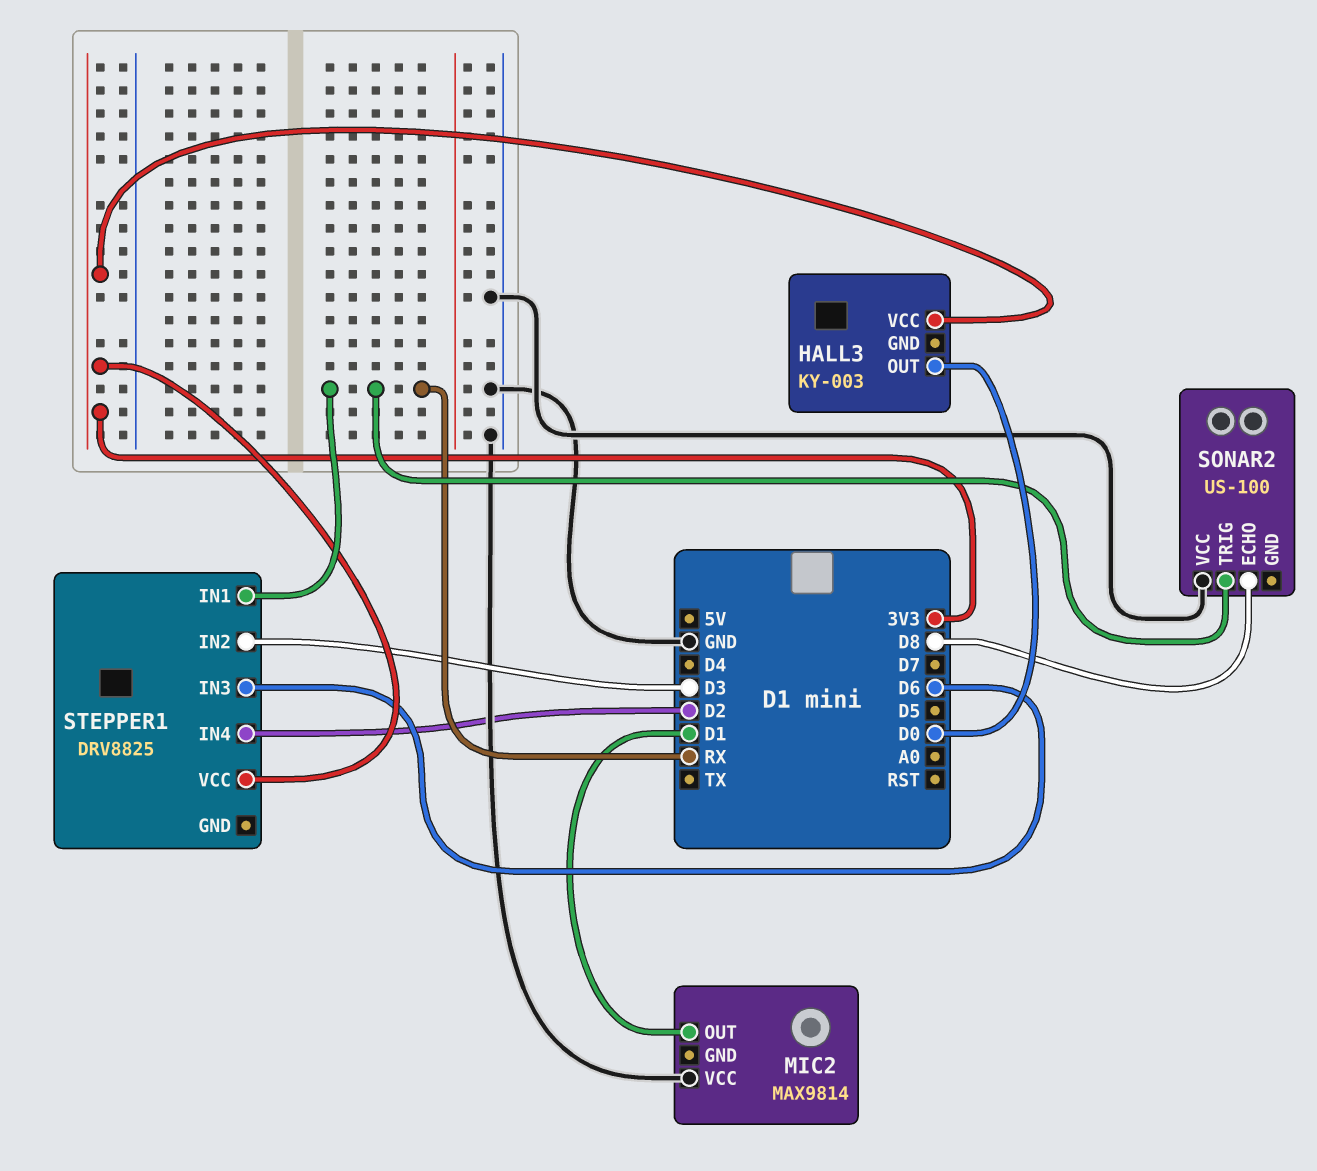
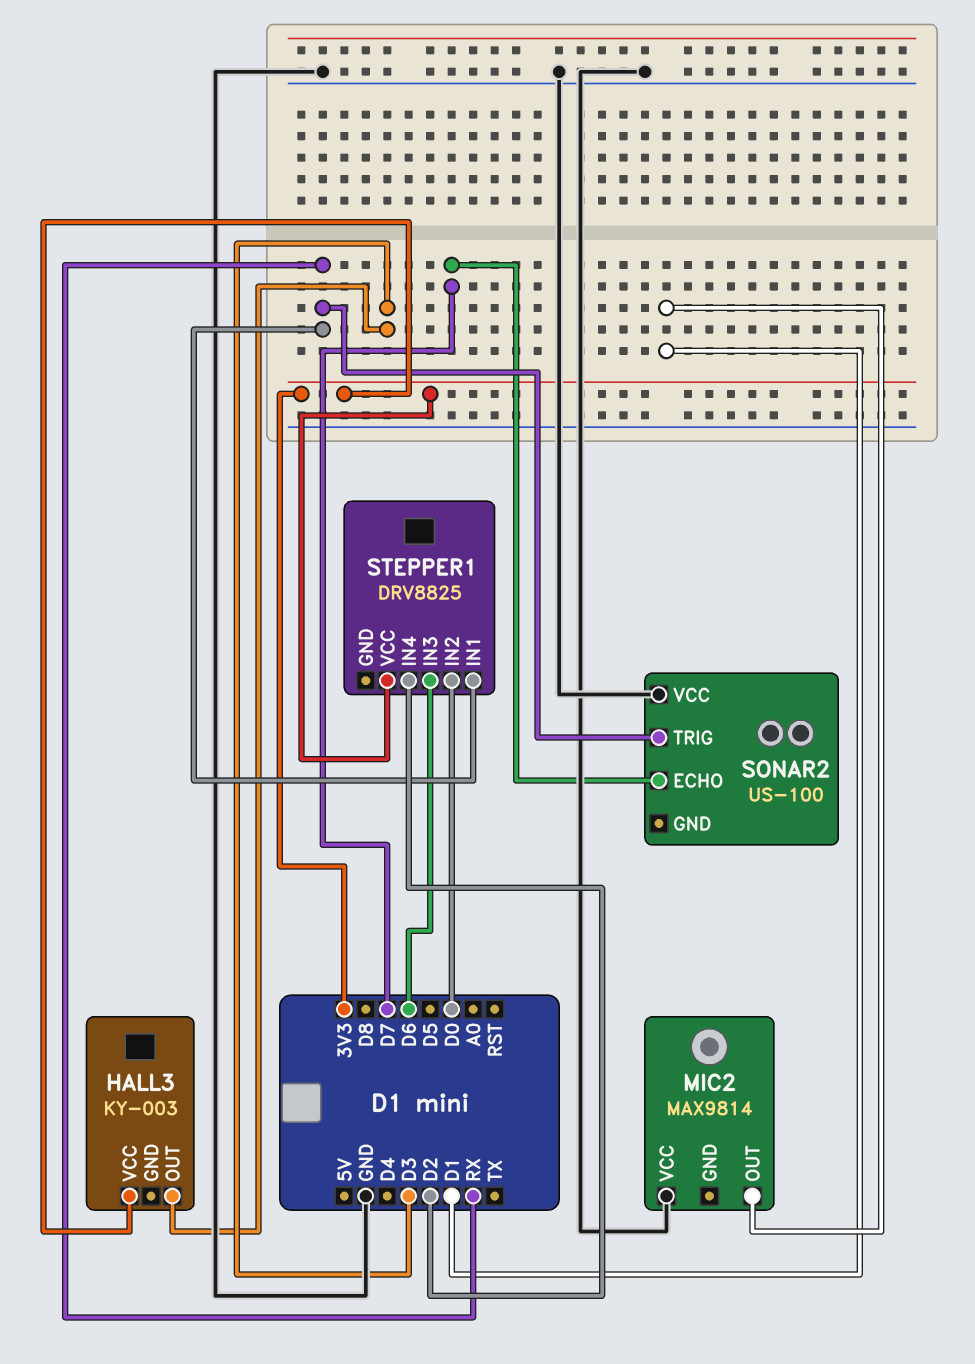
HALL3 pin OUT: D0 -> D3
SONAR2 pin ECHO: D8 -> D7
STEPPER1 pin IN2: D3 -> D0

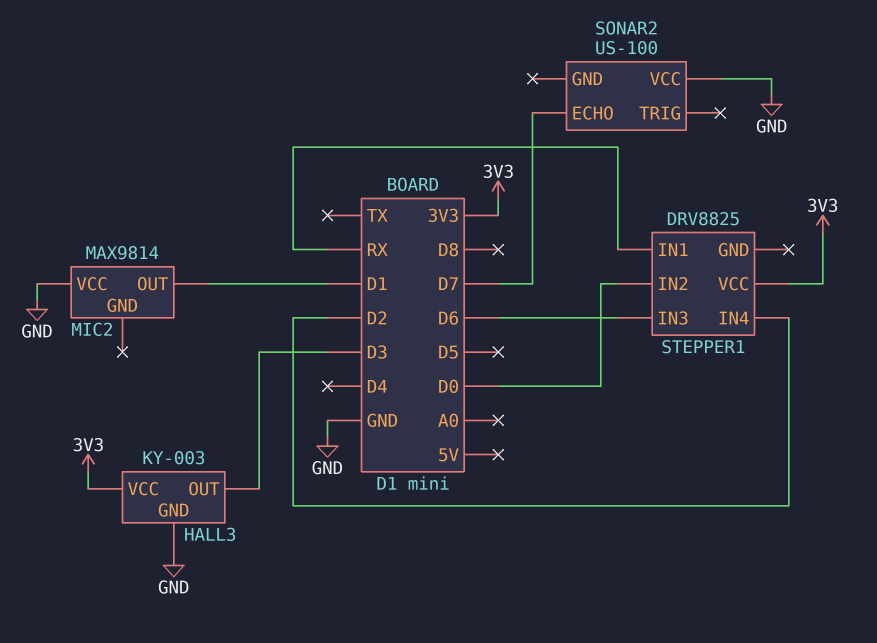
HALL3 pin GND: none -> GND
SONAR2 pin TRIG: RX -> none

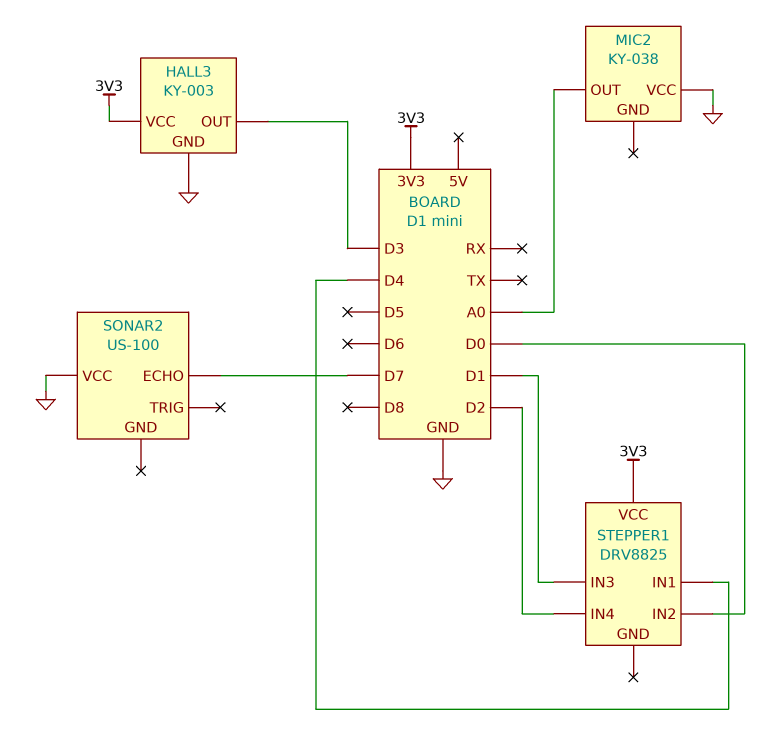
MIC2: MAX9814 -> KY-038
MIC2 pin OUT: D1 -> A0
STEPPER1 pin IN1: RX -> D4
STEPPER1 pin IN3: D6 -> D1

